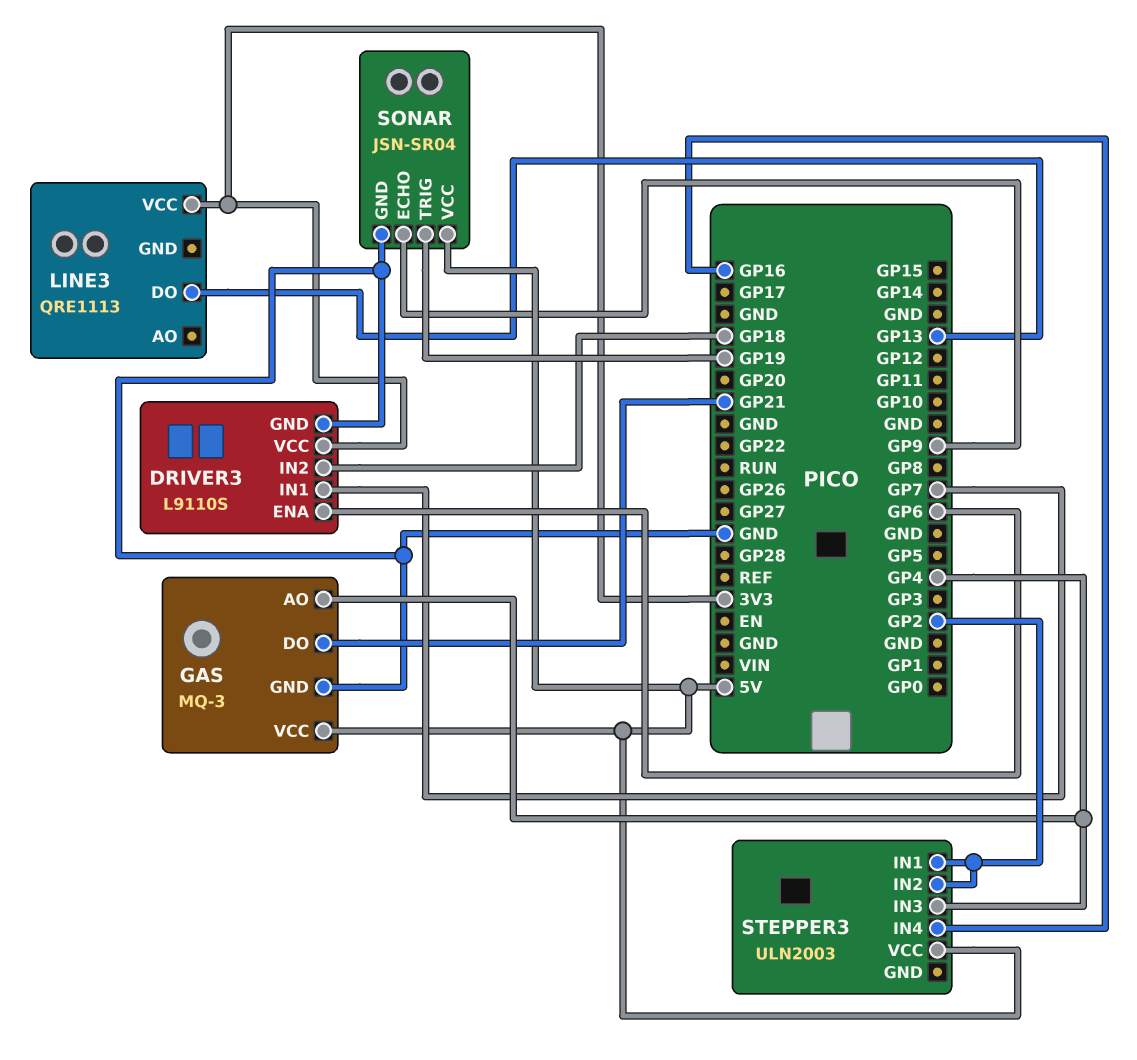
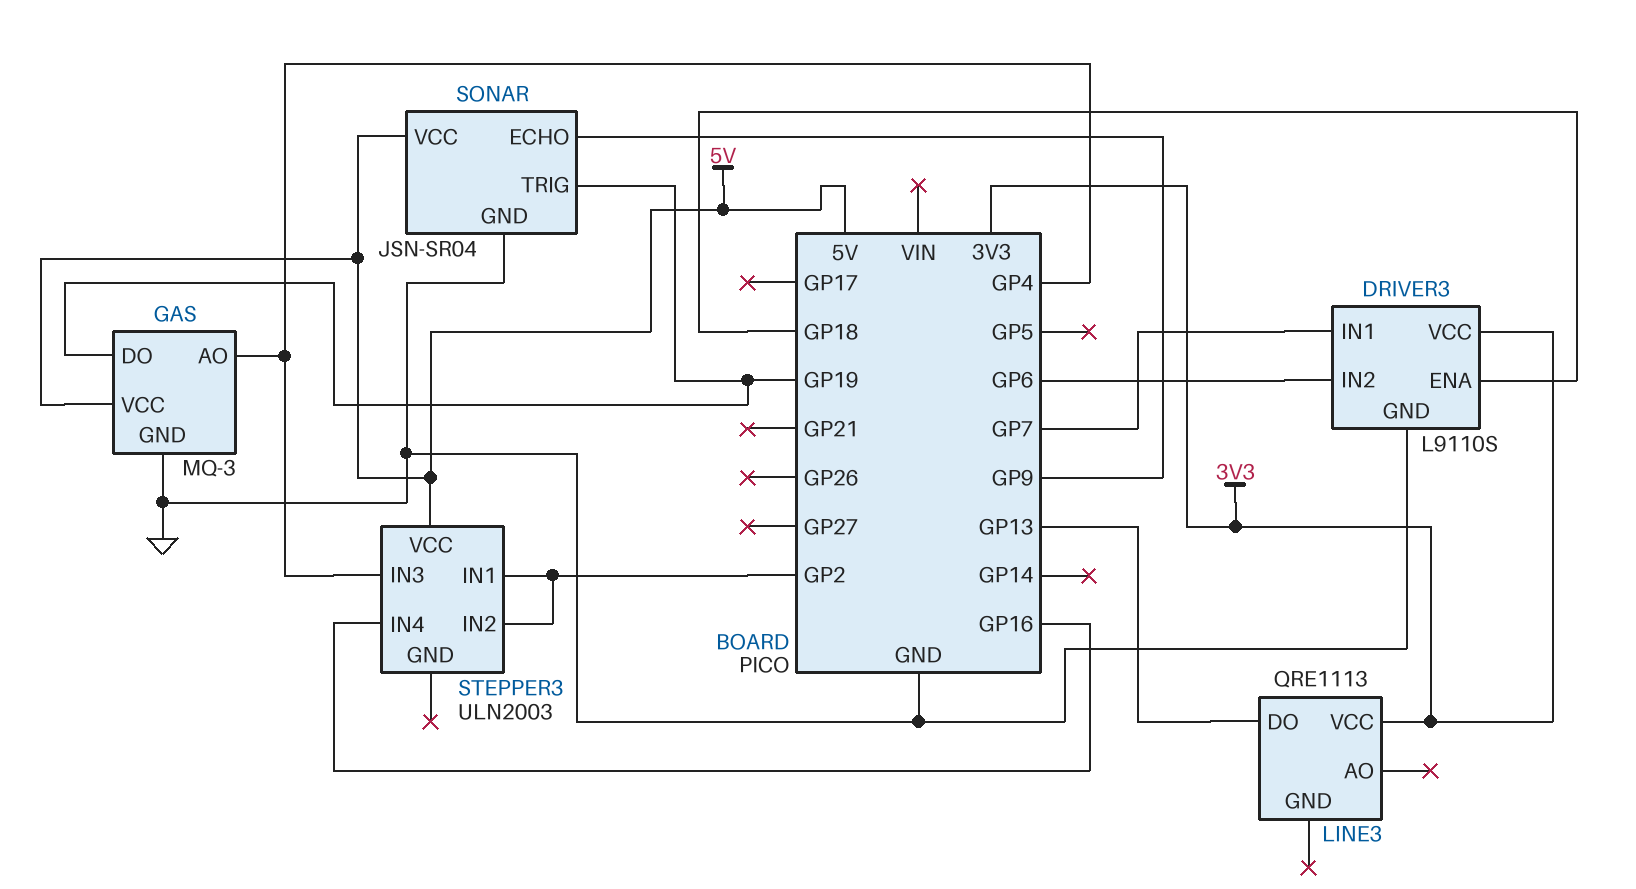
DRIVER3 pin ENA: GP6 -> GP18
DRIVER3 pin IN2: GP18 -> GP6
GAS pin DO: GP21 -> GP19

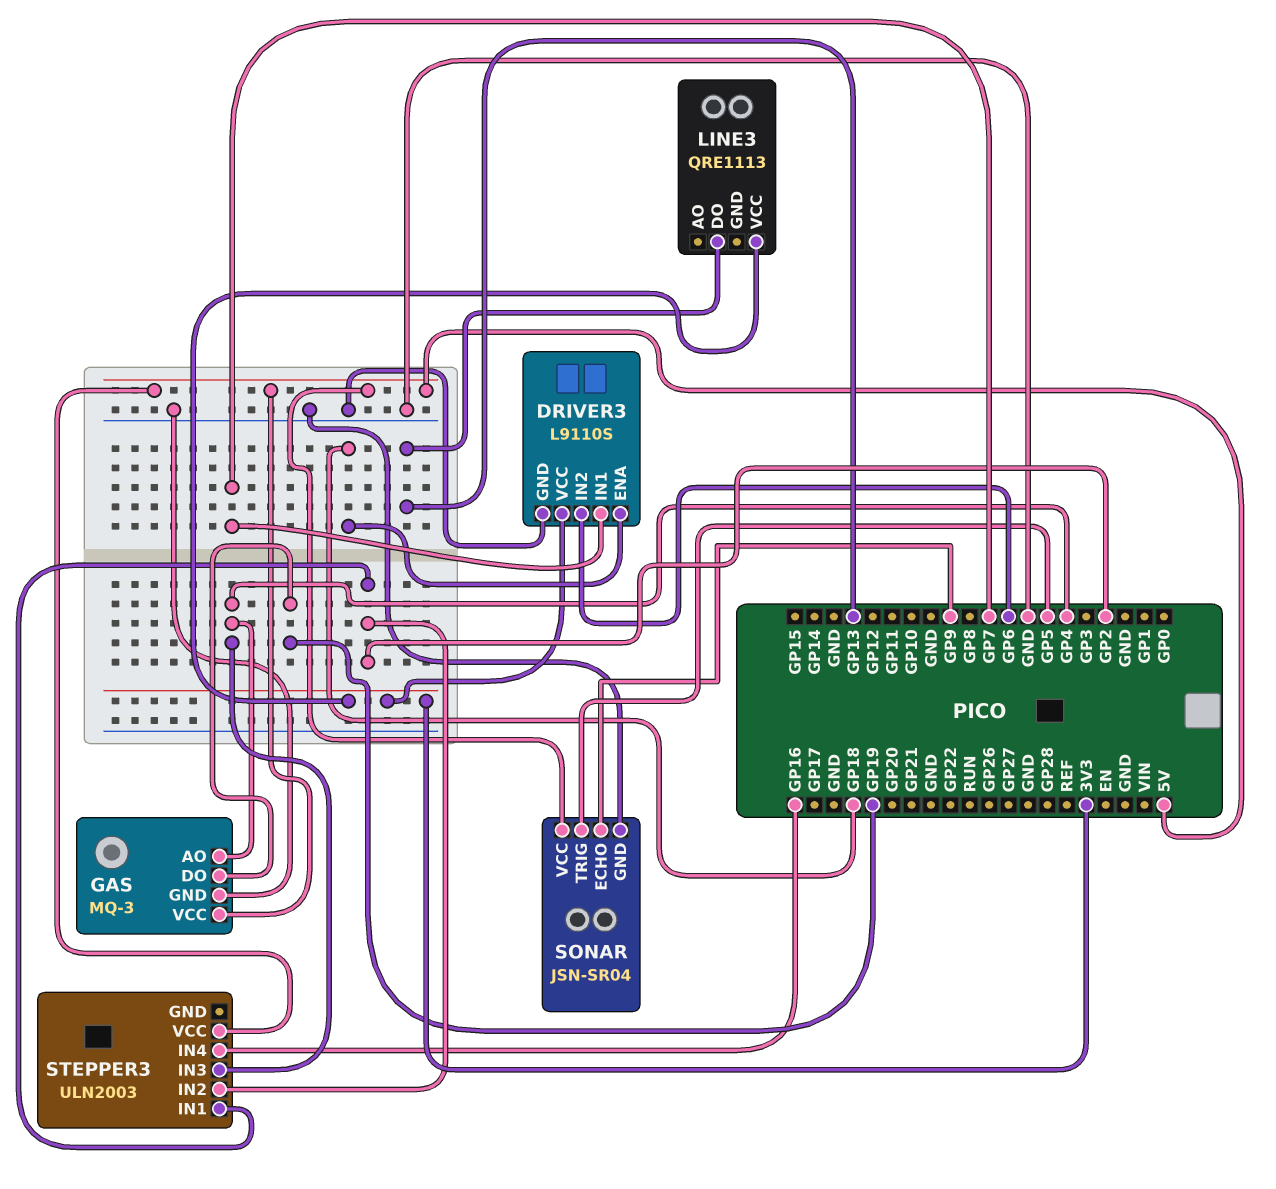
SONAR pin TRIG: GP19 -> GP5

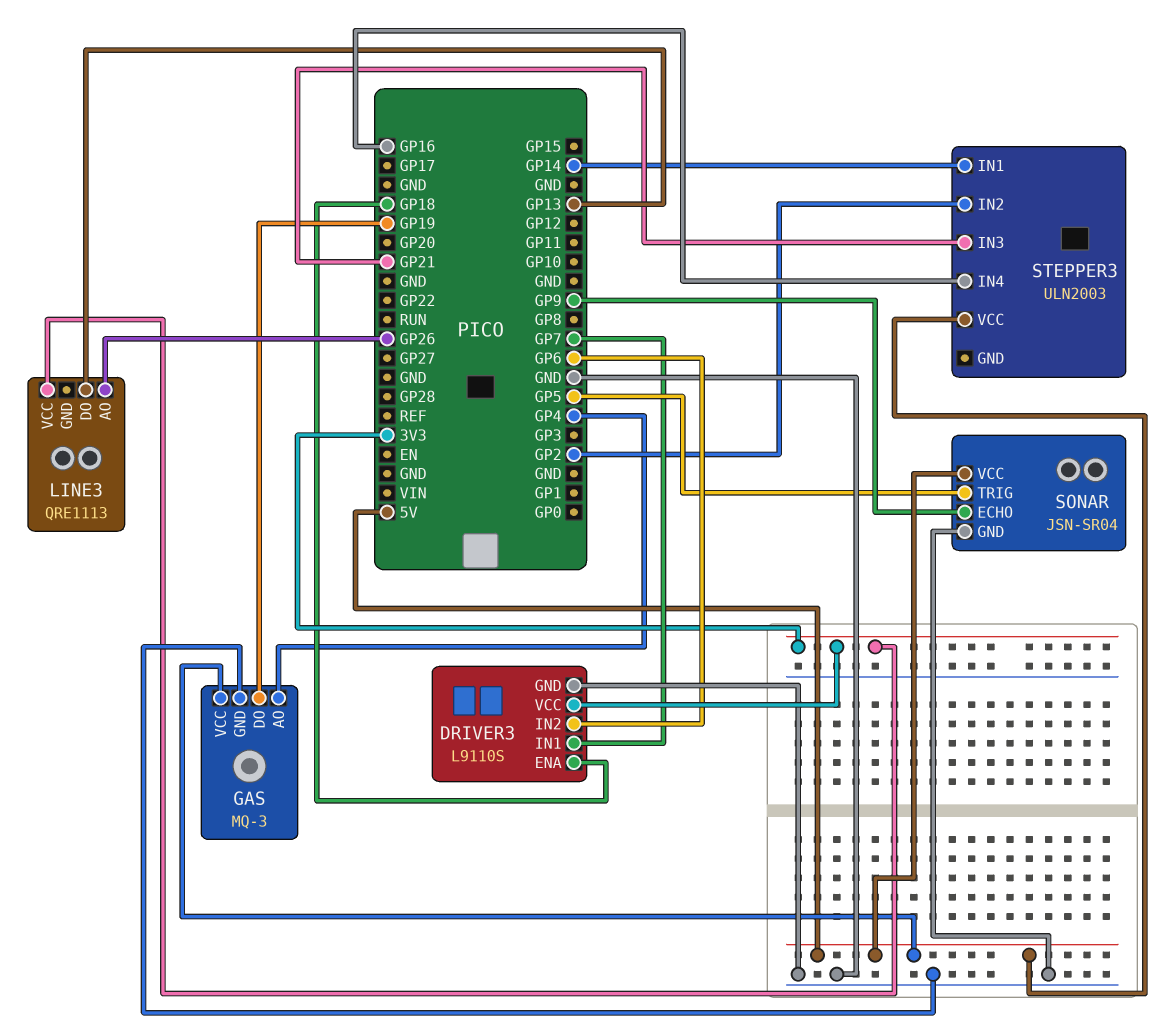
LINE3 pin AO: none -> GP26
STEPPER3 pin IN1: GP2 -> GP14
STEPPER3 pin IN3: GP4 -> GP21

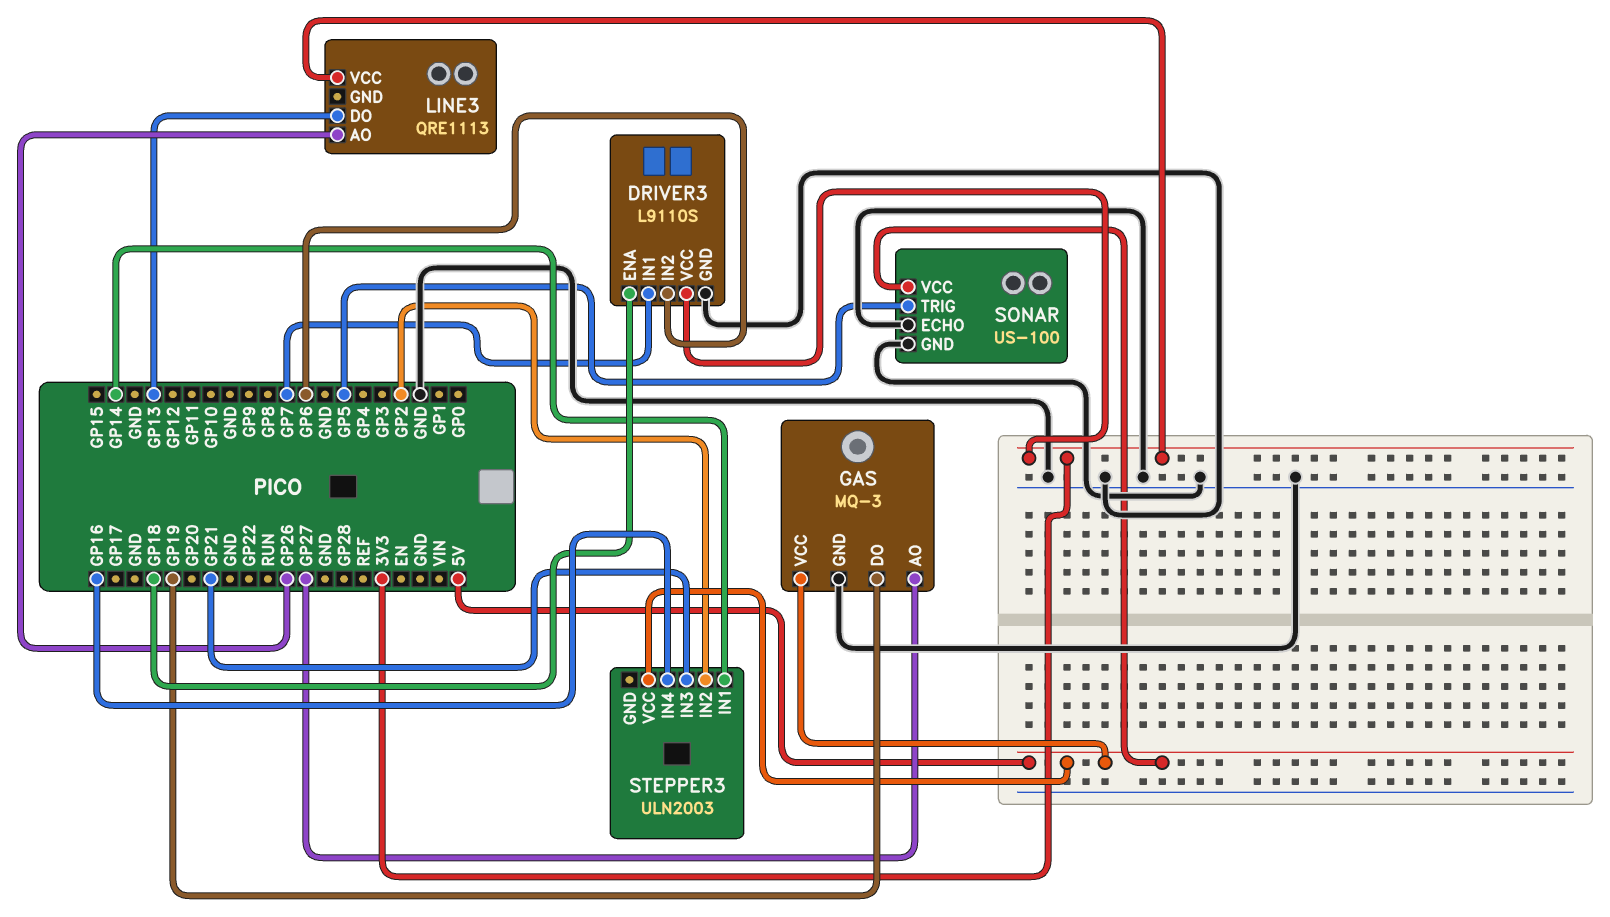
GAS pin AO: GP4 -> GP27
SONAR: JSN-SR04 -> US-100
SONAR pin ECHO: GP9 -> GND

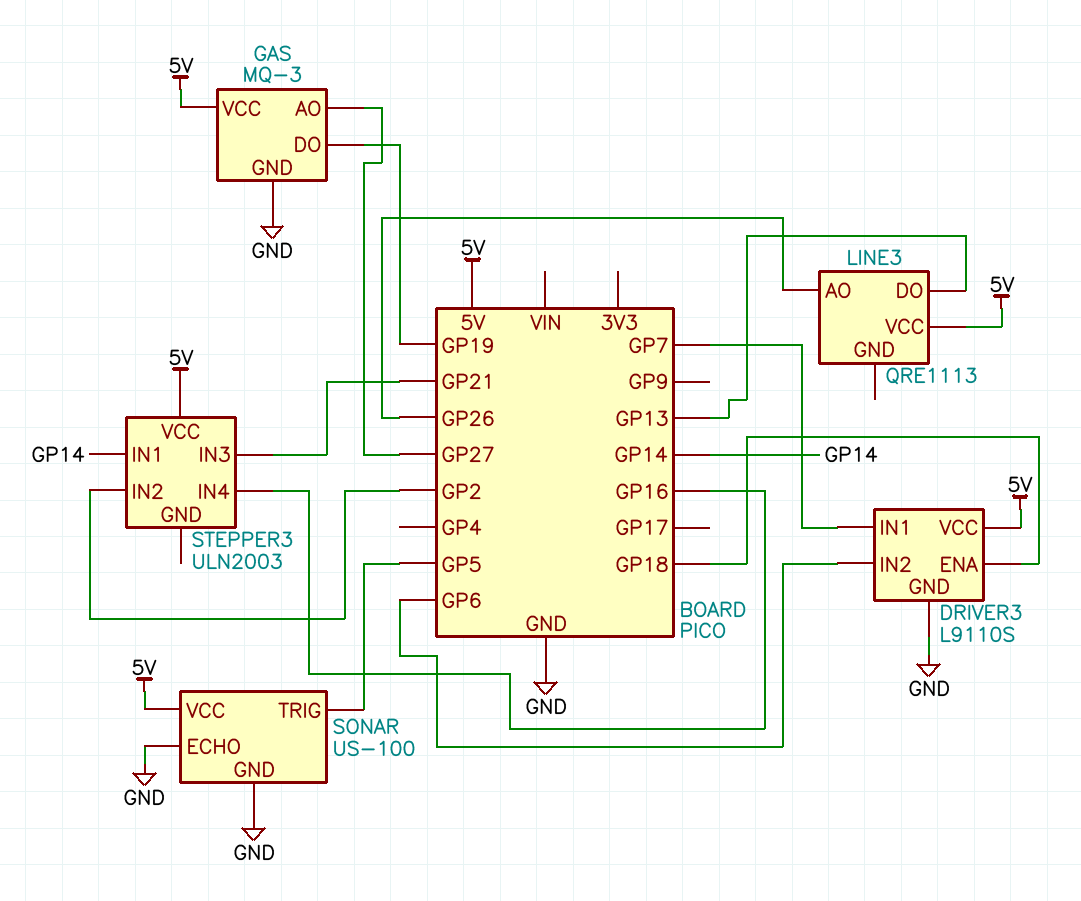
DRIVER3 pin VCC: 3V3 -> 5V
LINE3 pin VCC: 3V3 -> 5V

